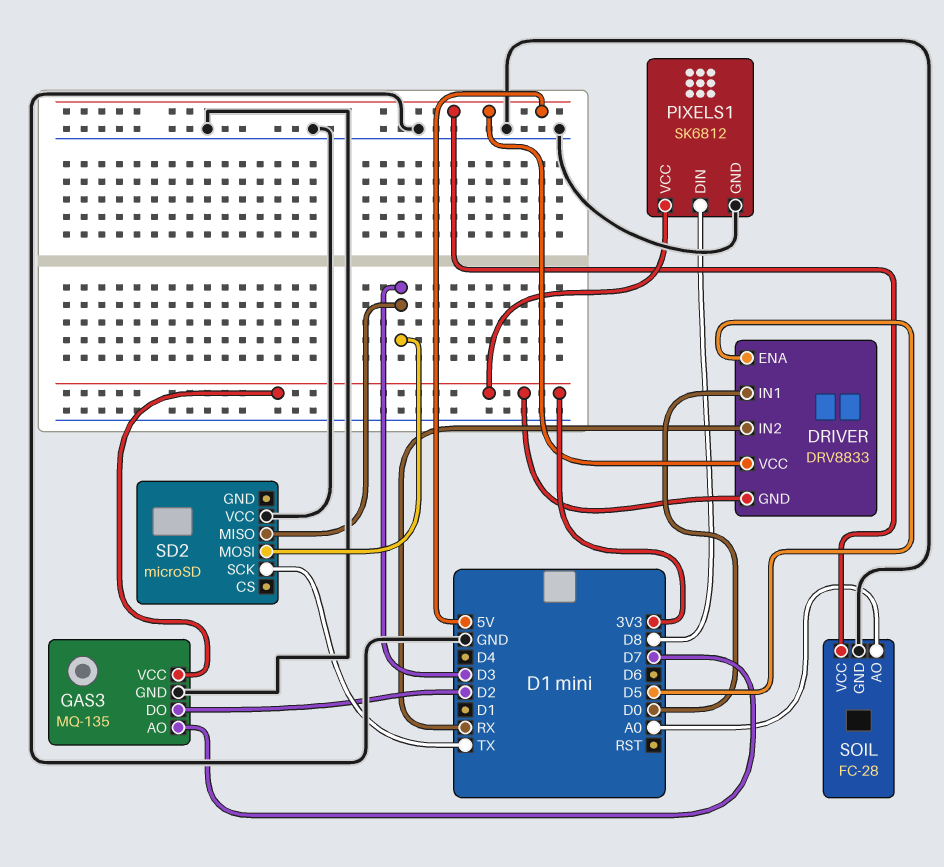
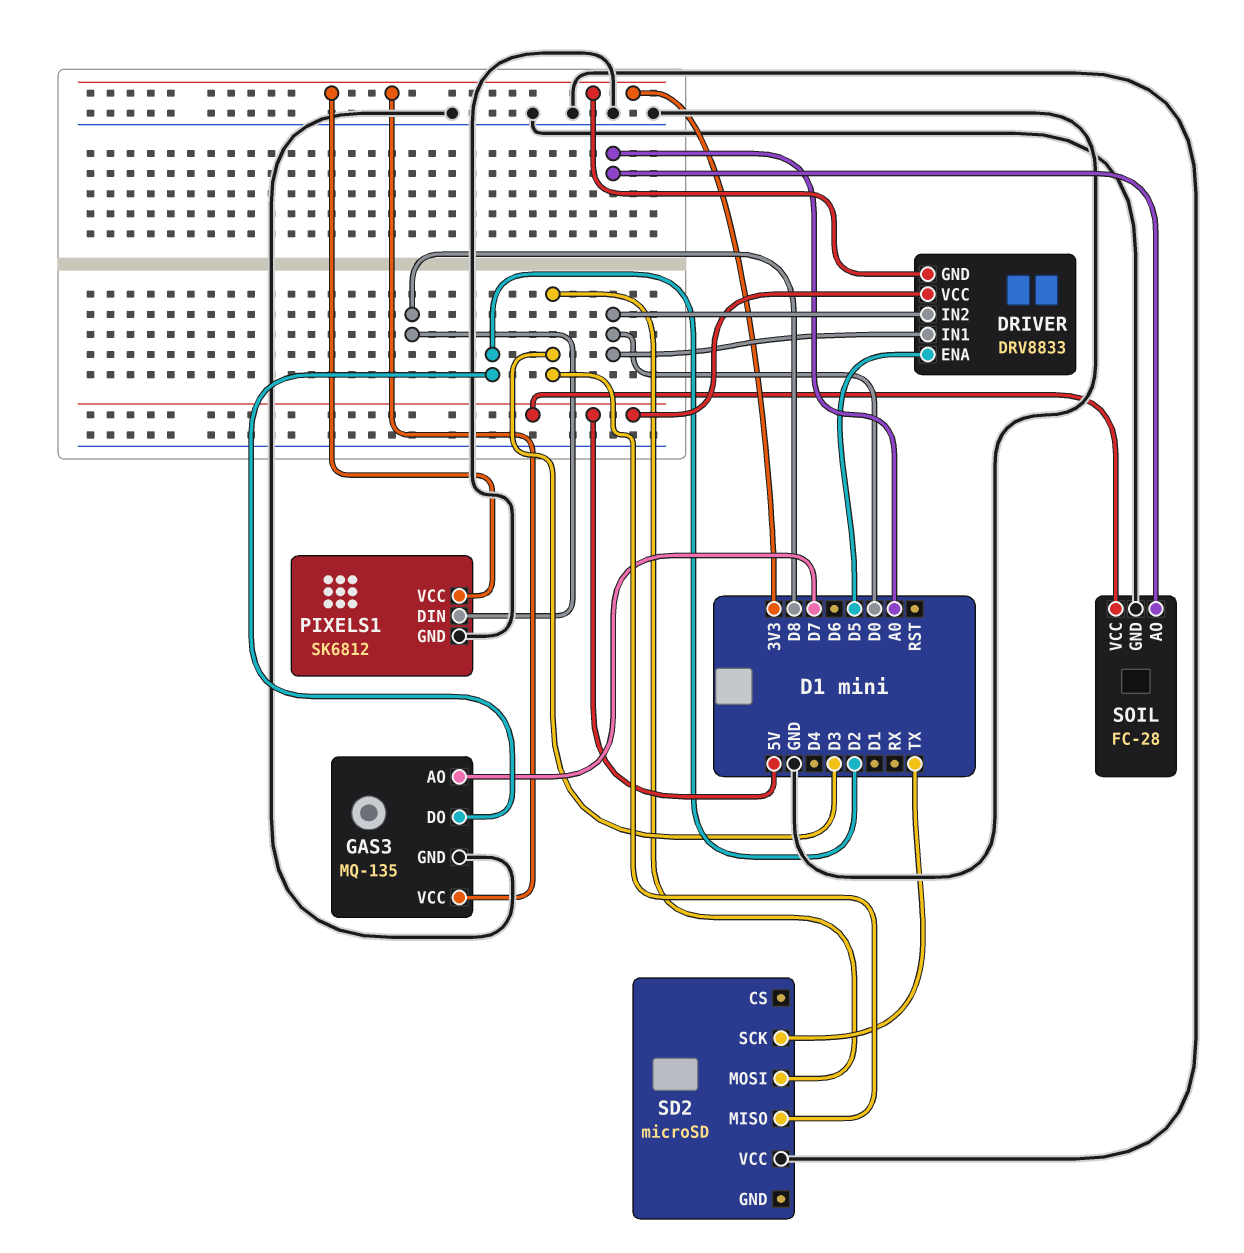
DRIVER pin IN2: RX -> D0

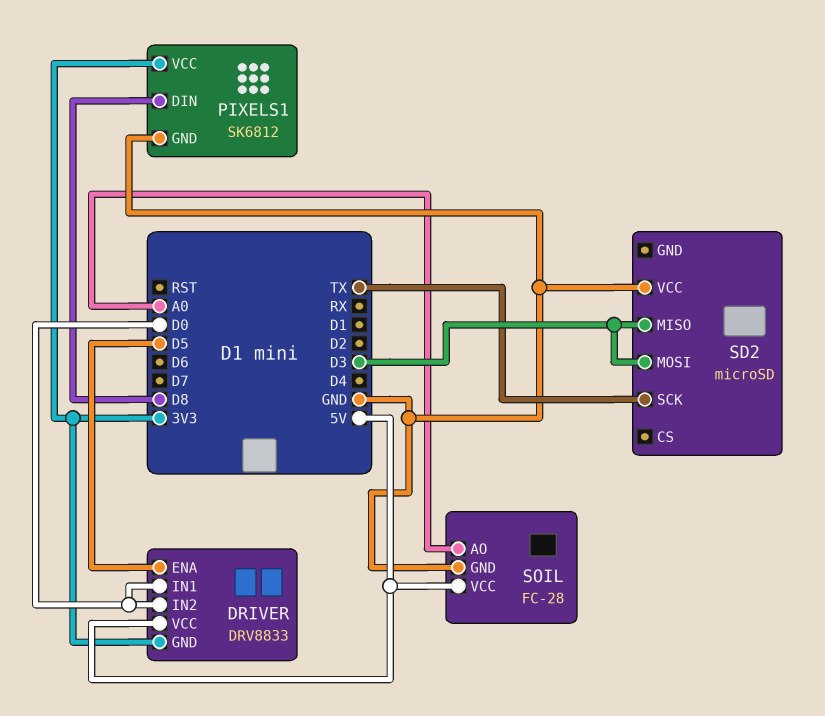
GAS3: MQ-135 -> none
GAS3 pin AO: D7 -> none
GAS3 pin DO: D2 -> none
GAS3 pin GND: GND -> none
GAS3 pin VCC: 3V3 -> none

